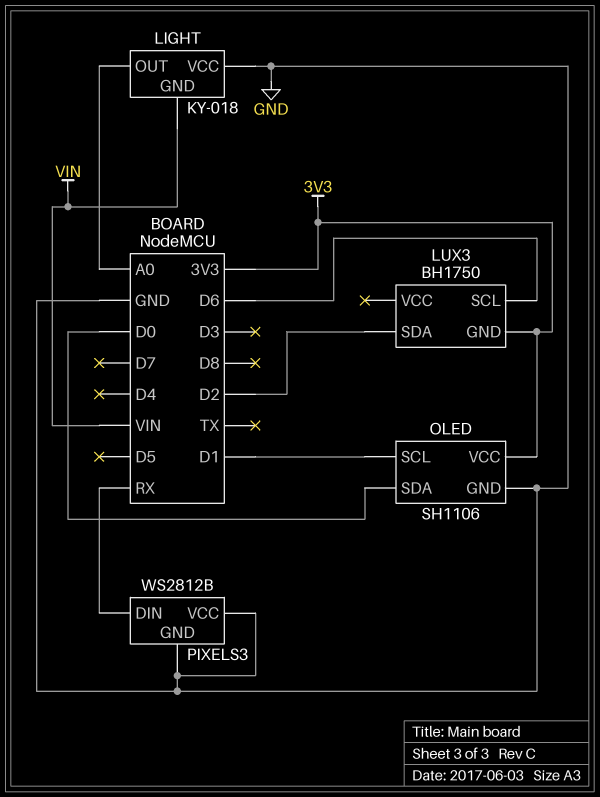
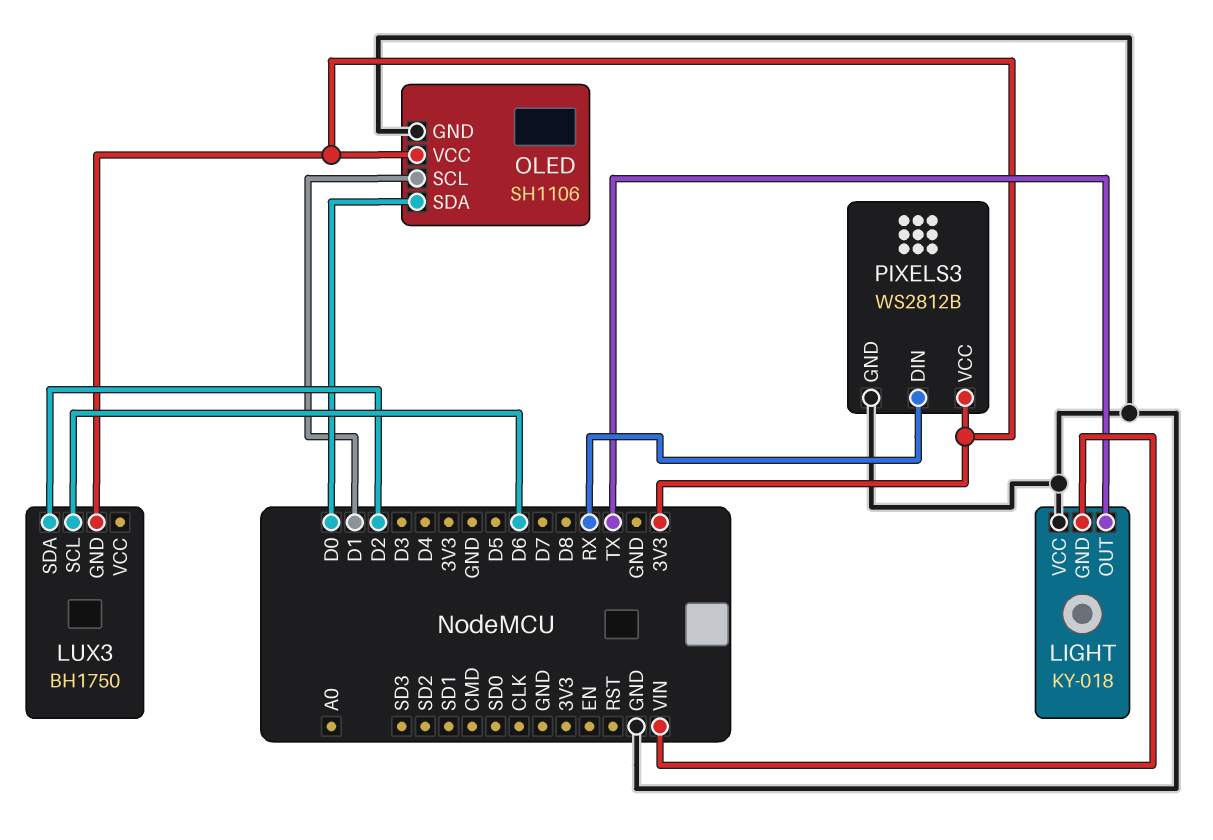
LIGHT pin OUT: A0 -> TX
PIXELS3 pin VCC: GND -> 3V3

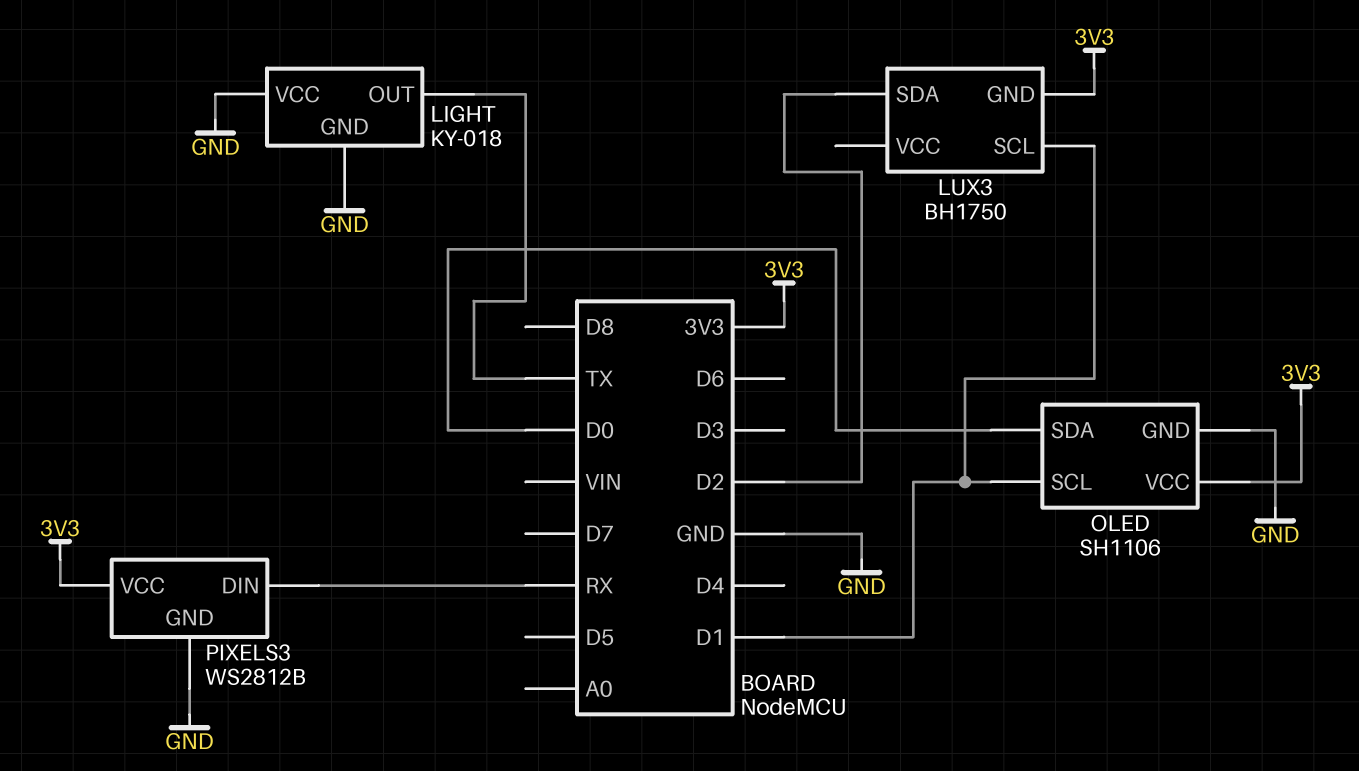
LIGHT pin GND: VIN -> GND
LUX3 pin SCL: D6 -> D1

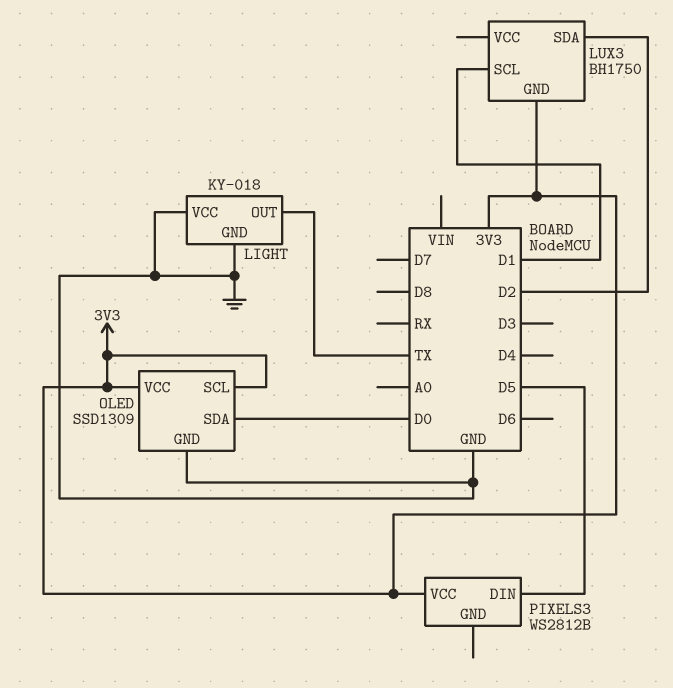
OLED: SH1106 -> SSD1309
OLED pin SCL: D1 -> 3V3
PIXELS3 pin DIN: RX -> D5
PIXELS3 pin GND: GND -> none

